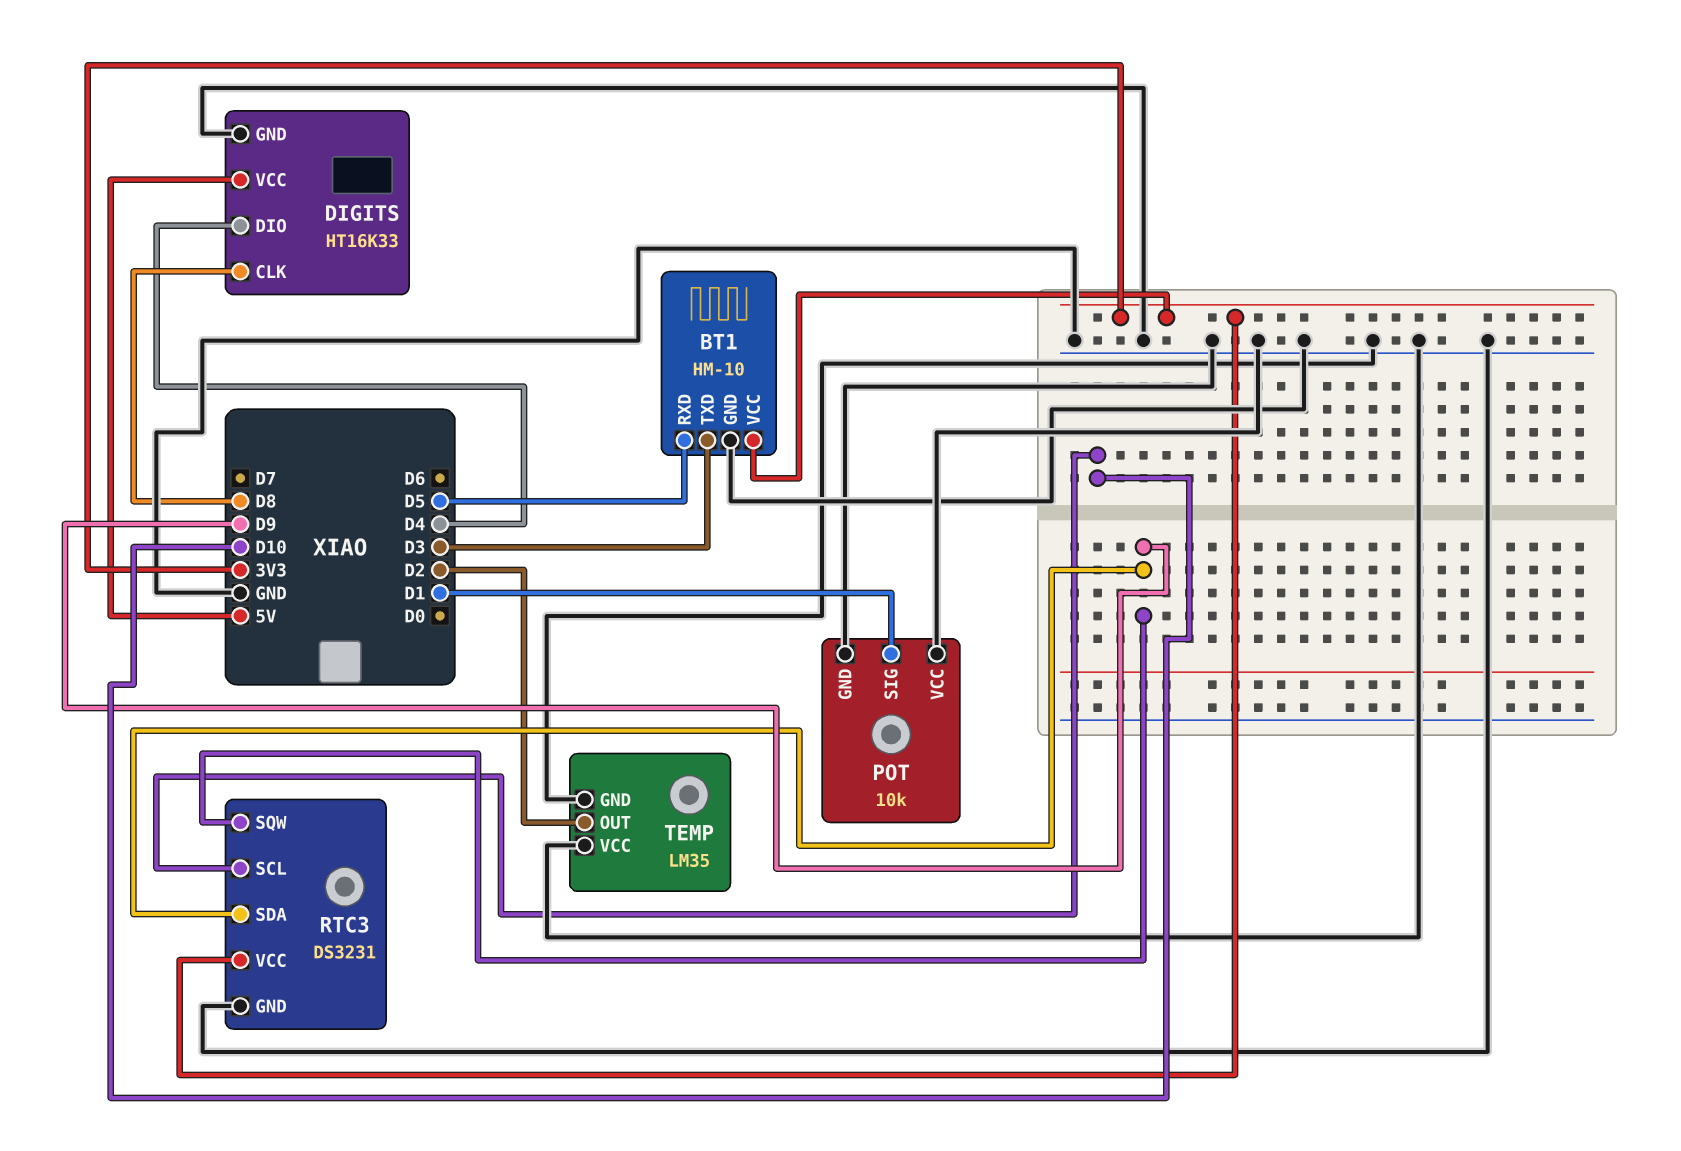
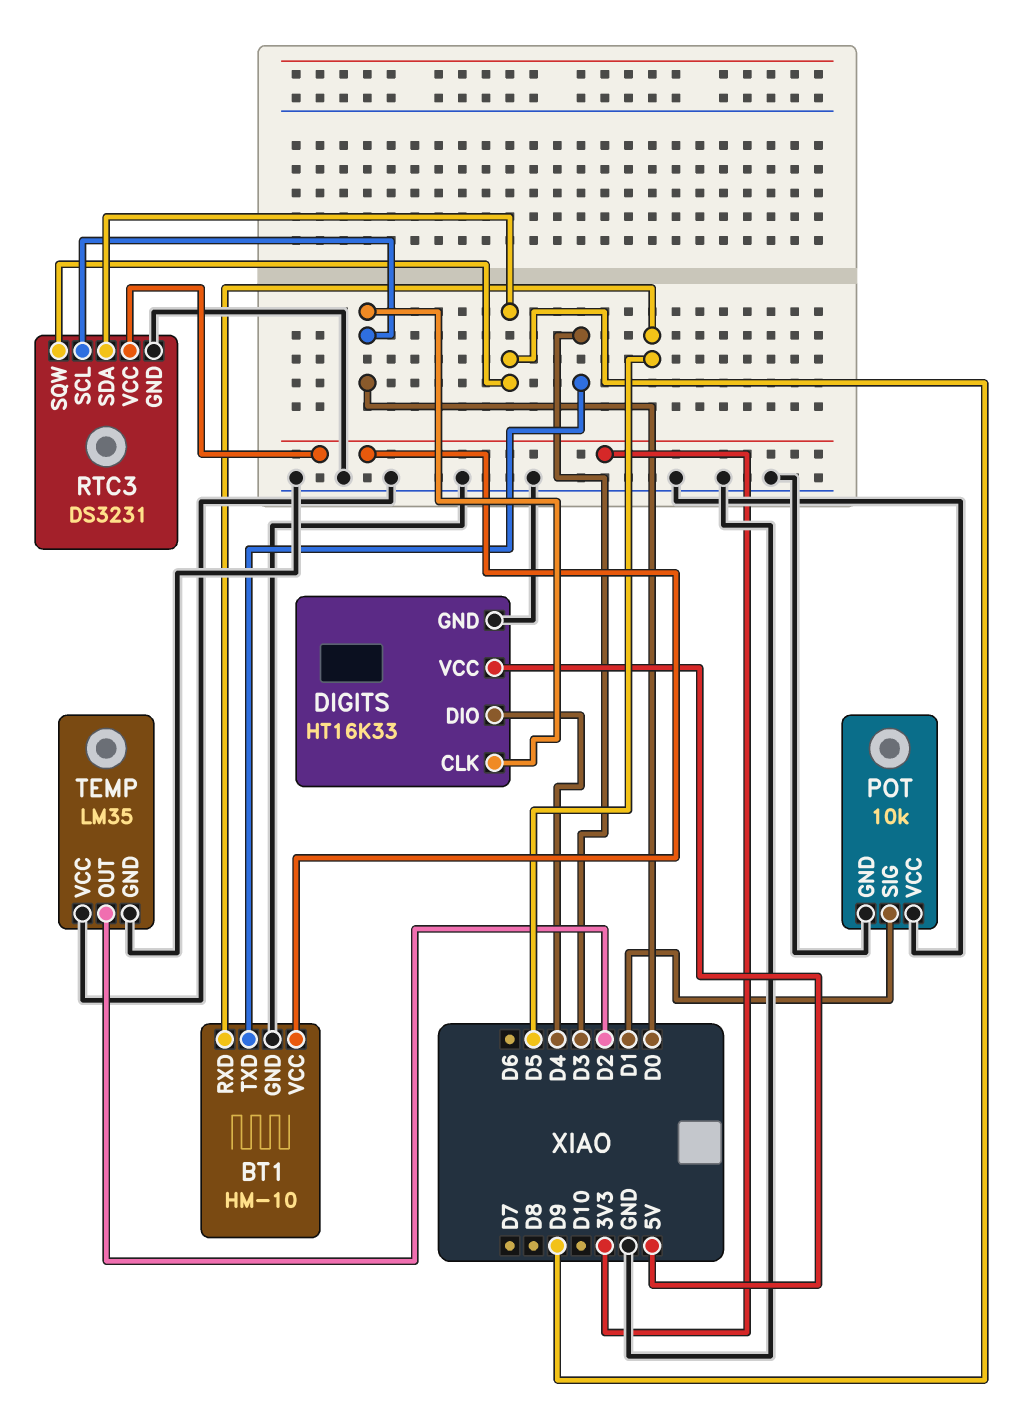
DIGITS pin CLK: D8 -> D0
RTC3 pin SCL: D10 -> D0

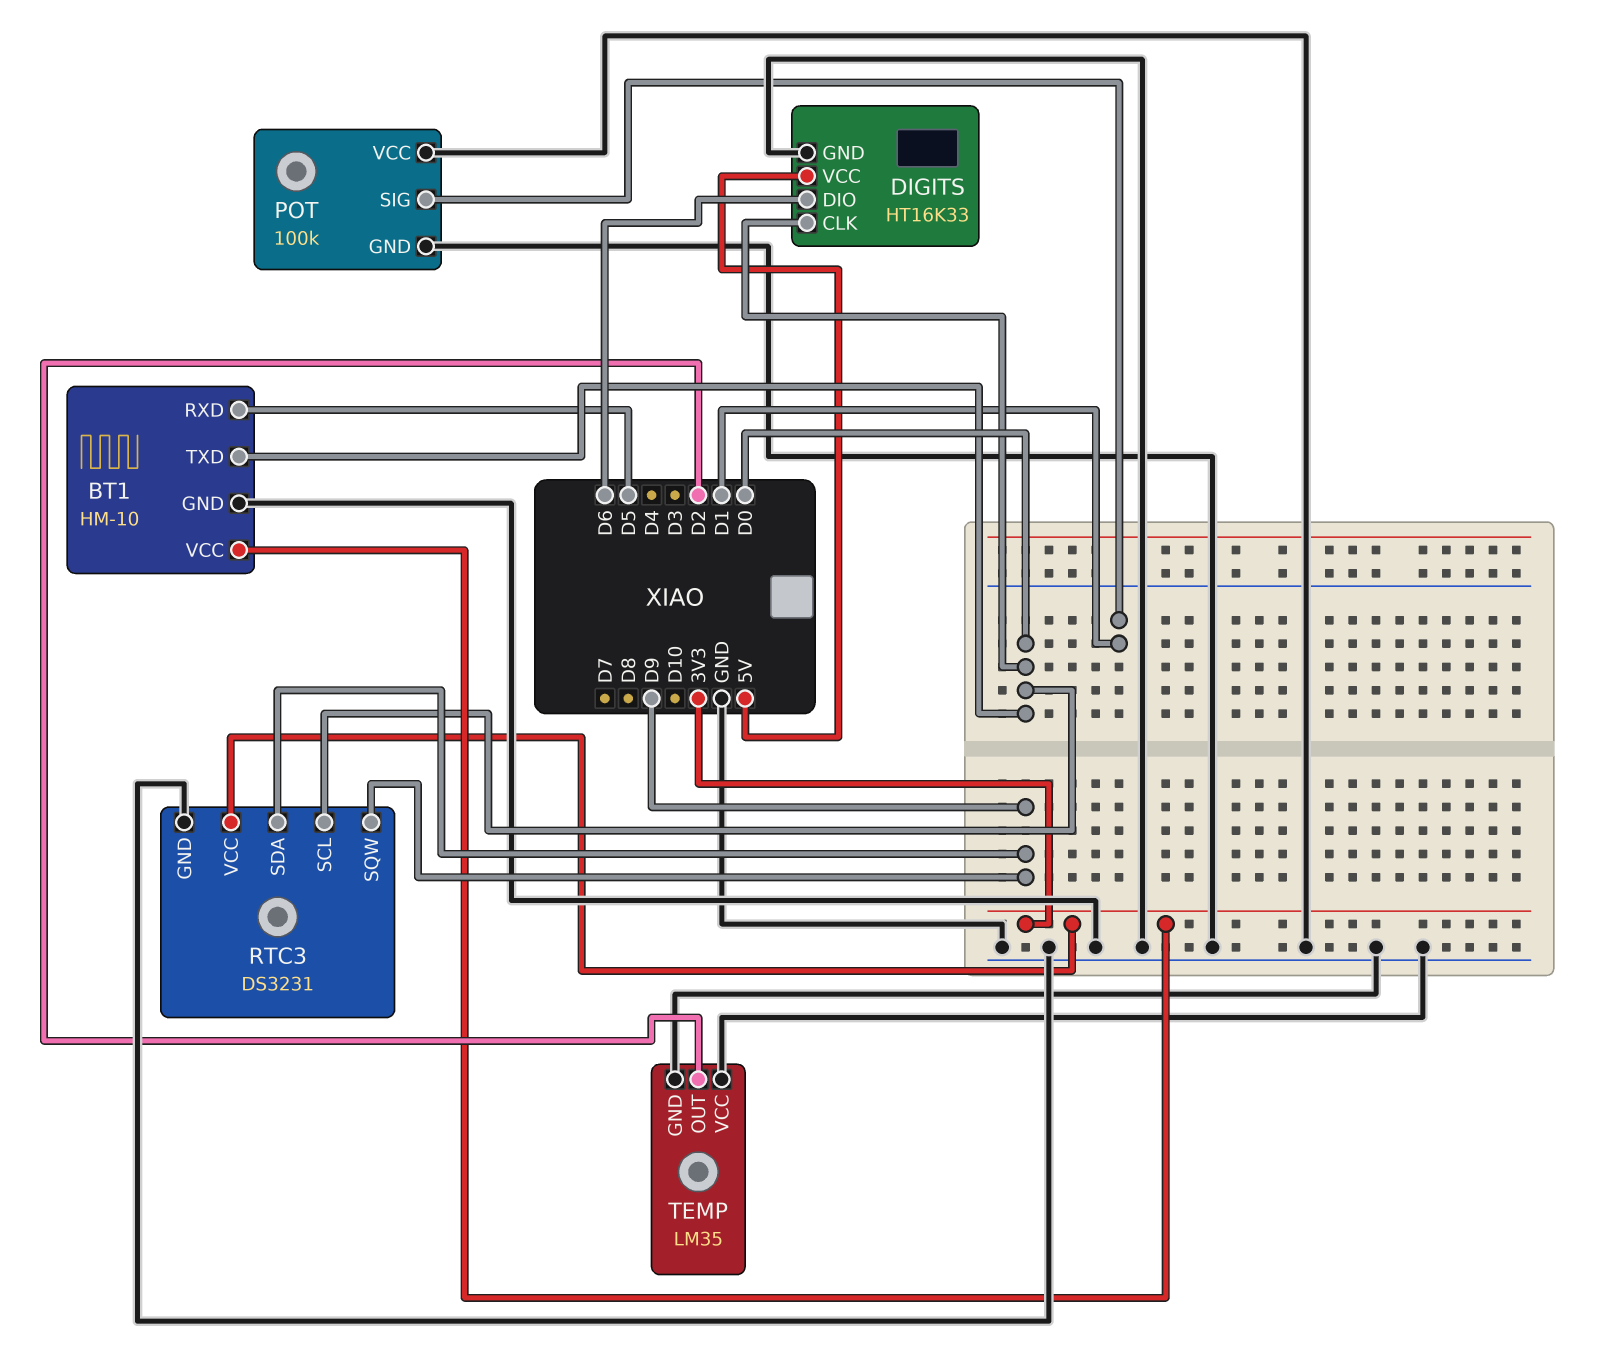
BT1 pin TXD: D3 -> D0
DIGITS pin DIO: D4 -> D6
POT: 10k -> 100k

